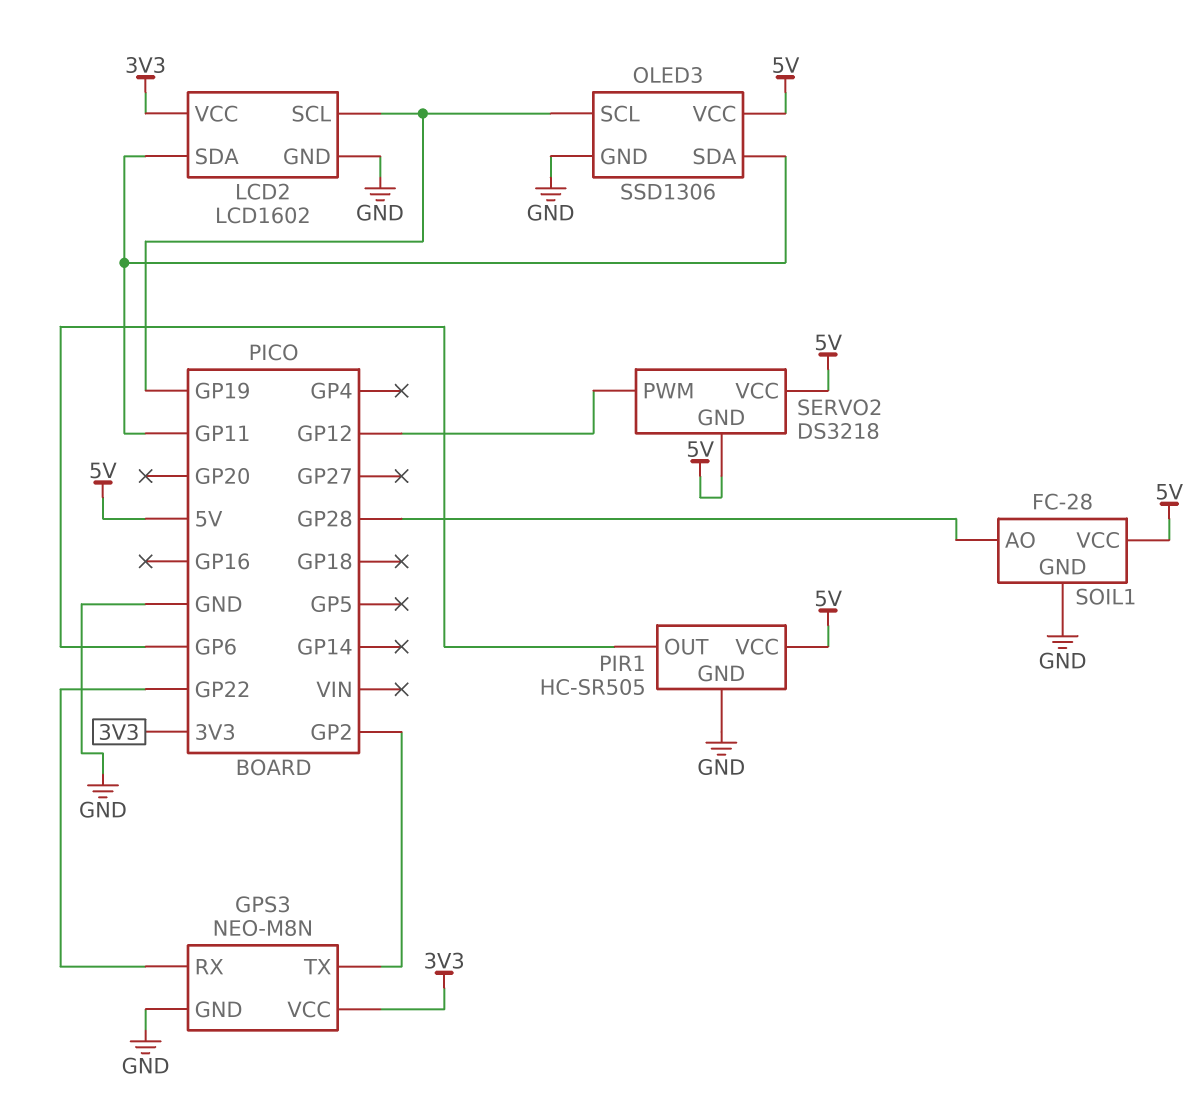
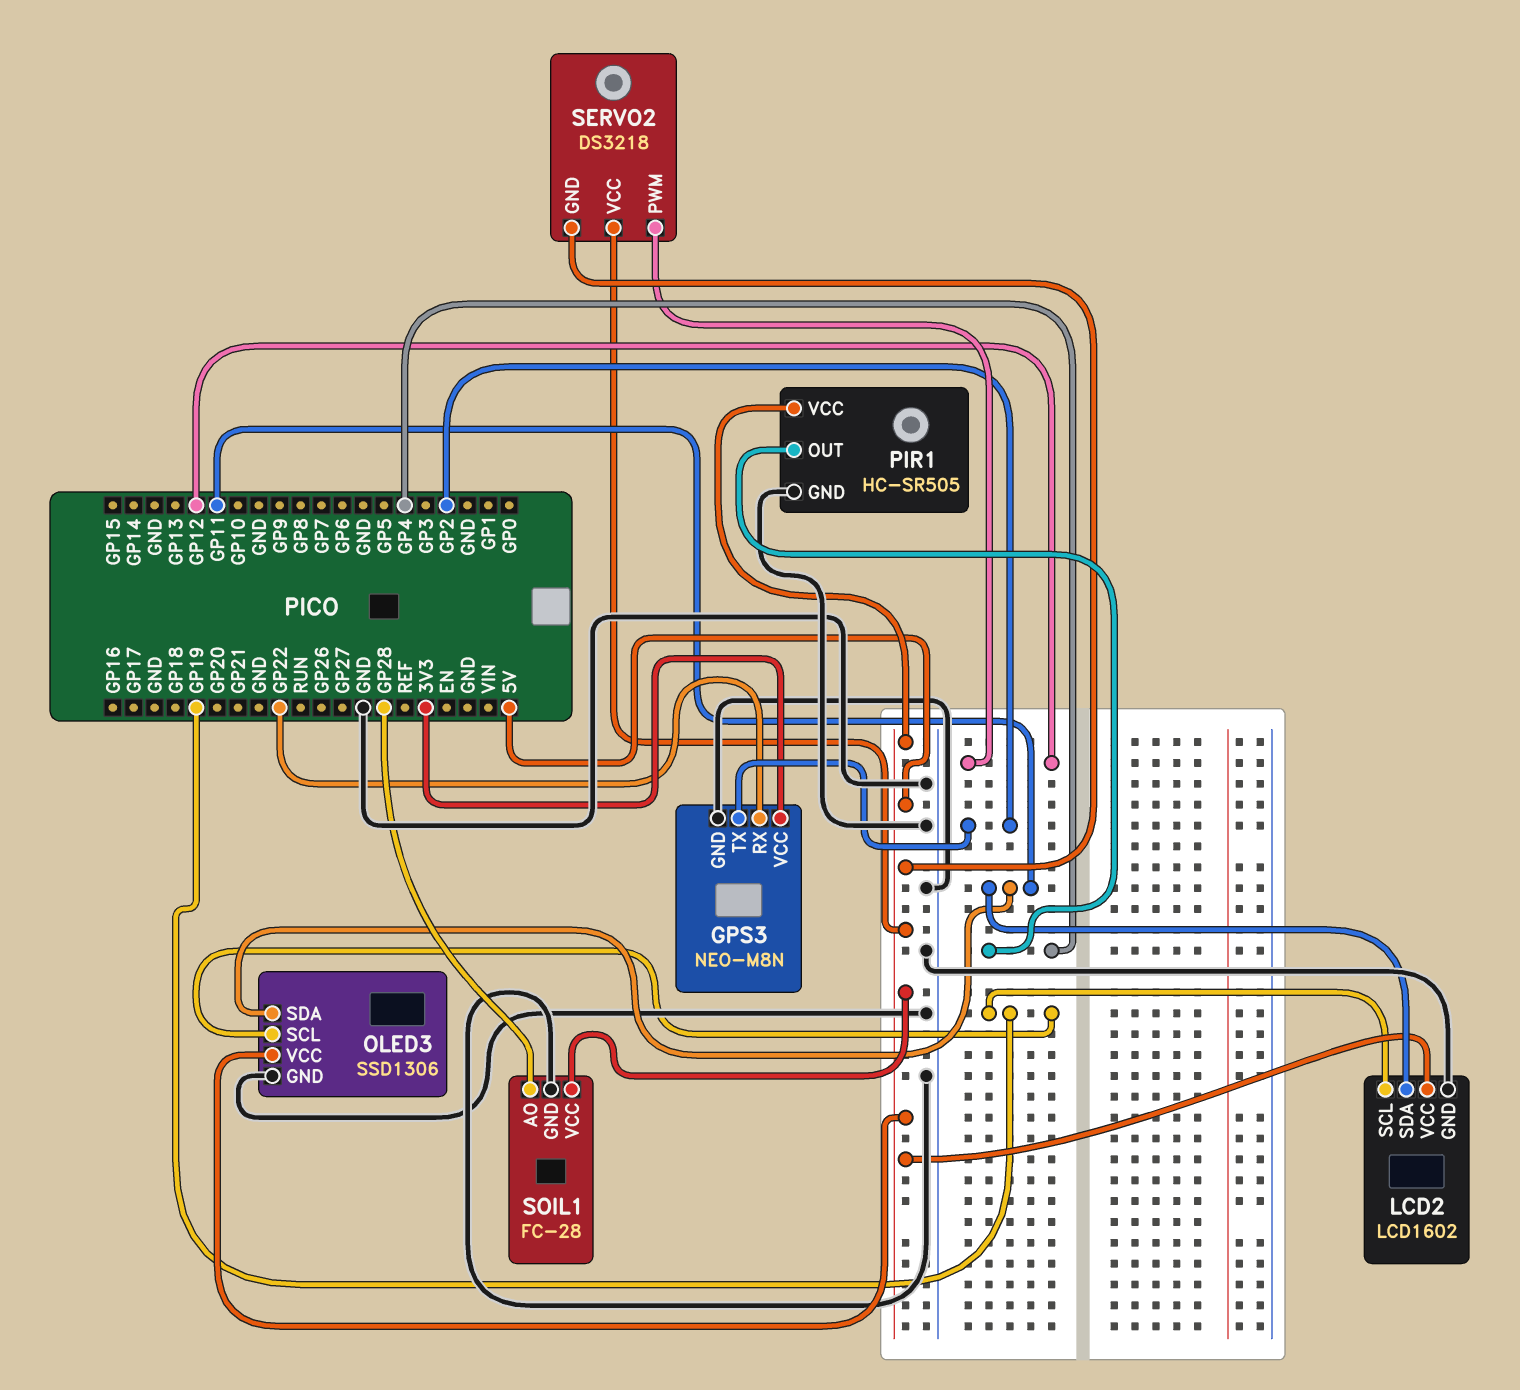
LCD2 pin VCC: 3V3 -> 5V
PIR1 pin OUT: GP6 -> GP4

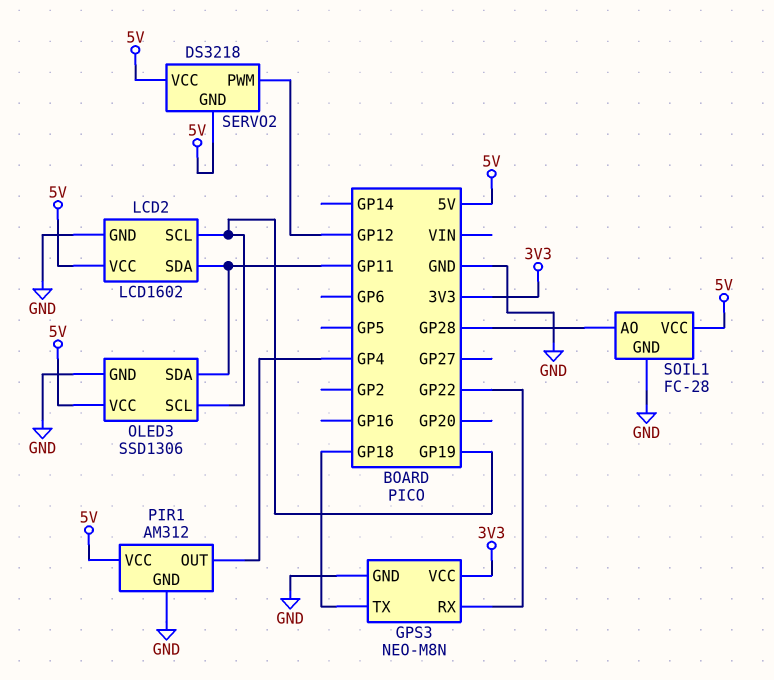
GPS3 pin TX: GP2 -> GP18
PIR1: HC-SR505 -> AM312

